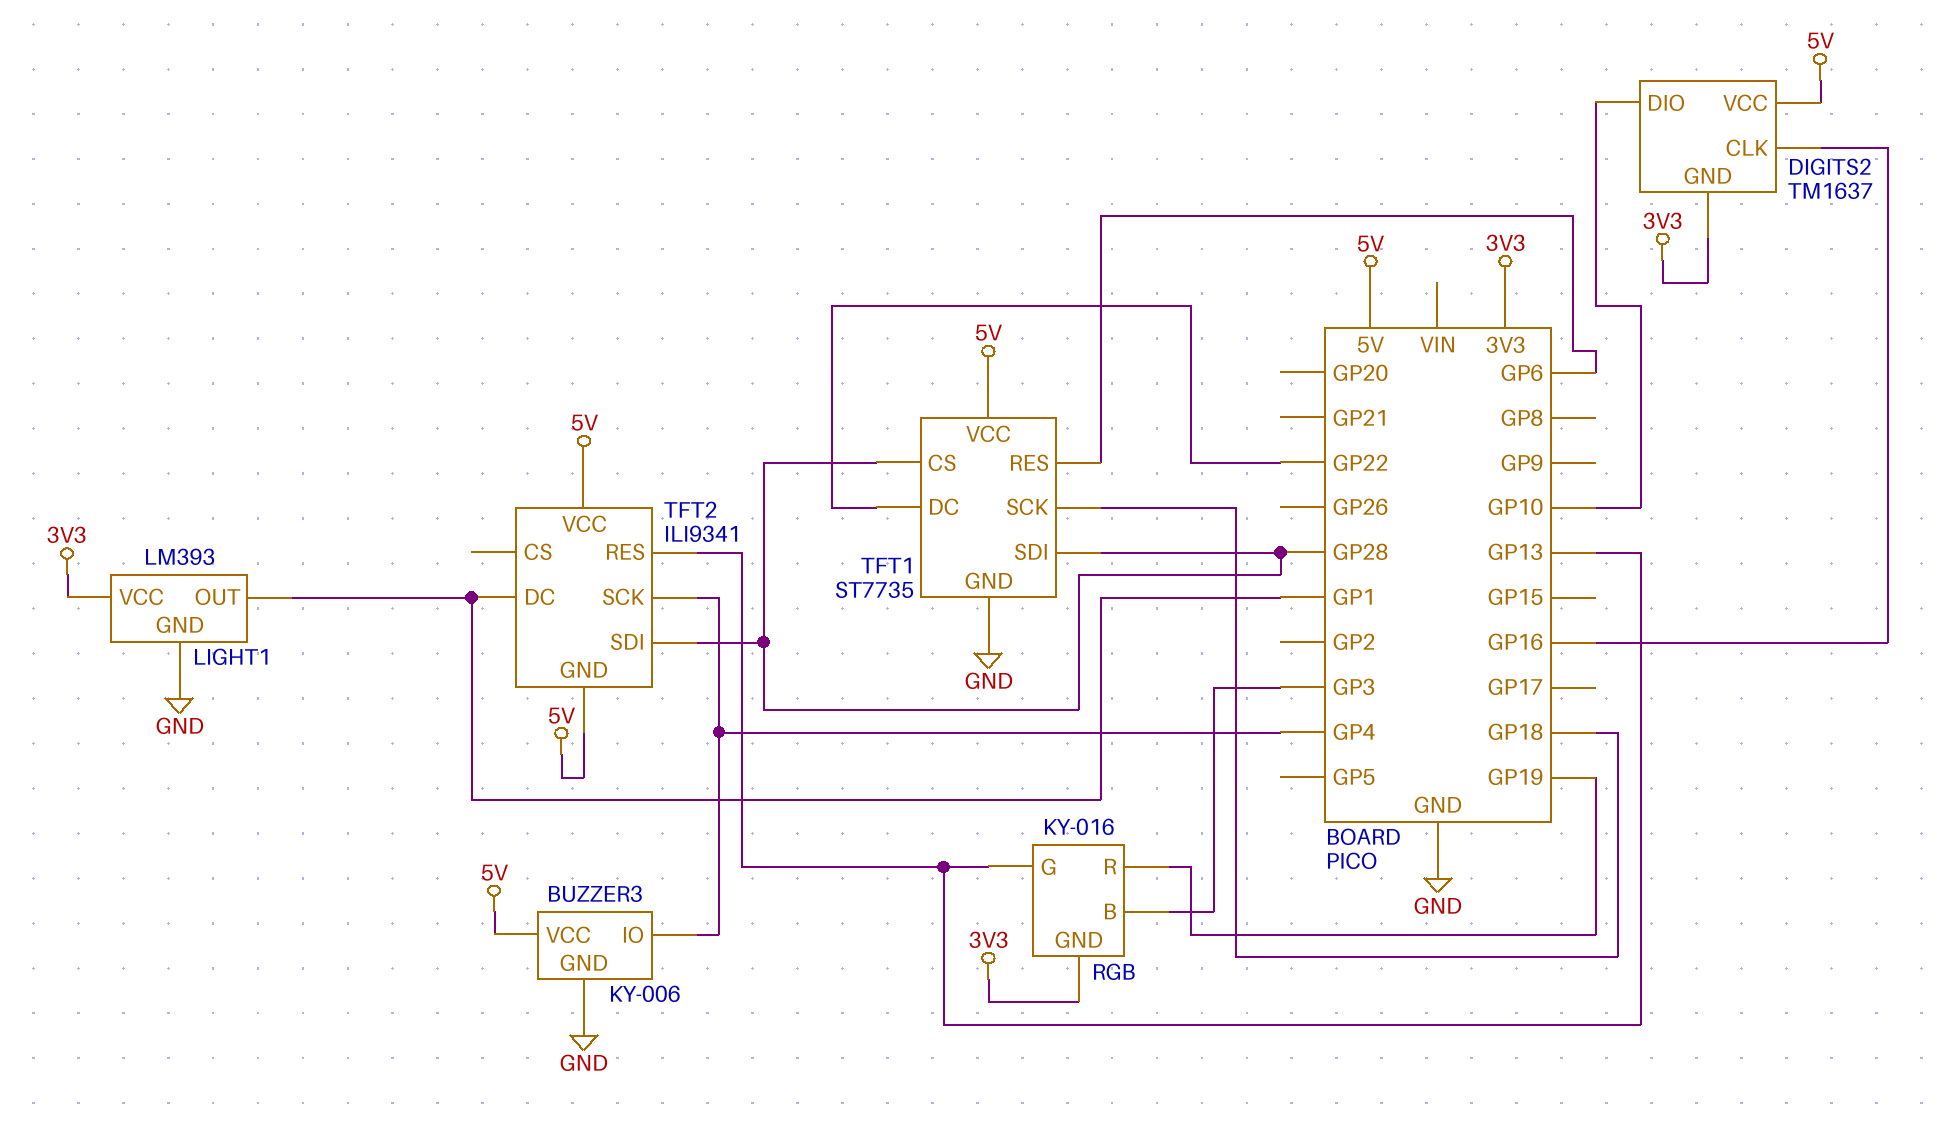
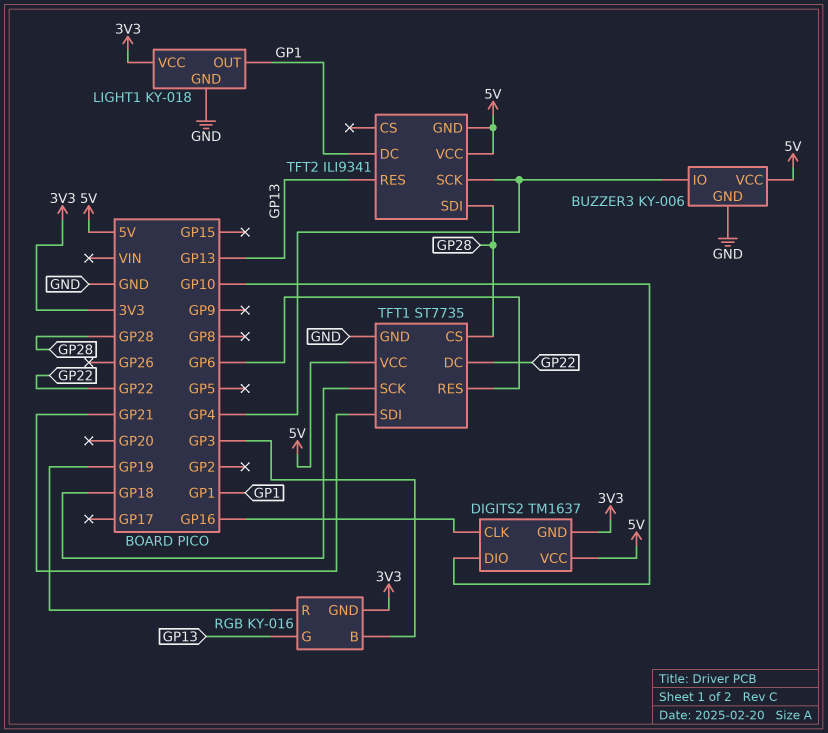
LIGHT1: LM393 -> KY-018
TFT1 pin SDI: GP28 -> GP21

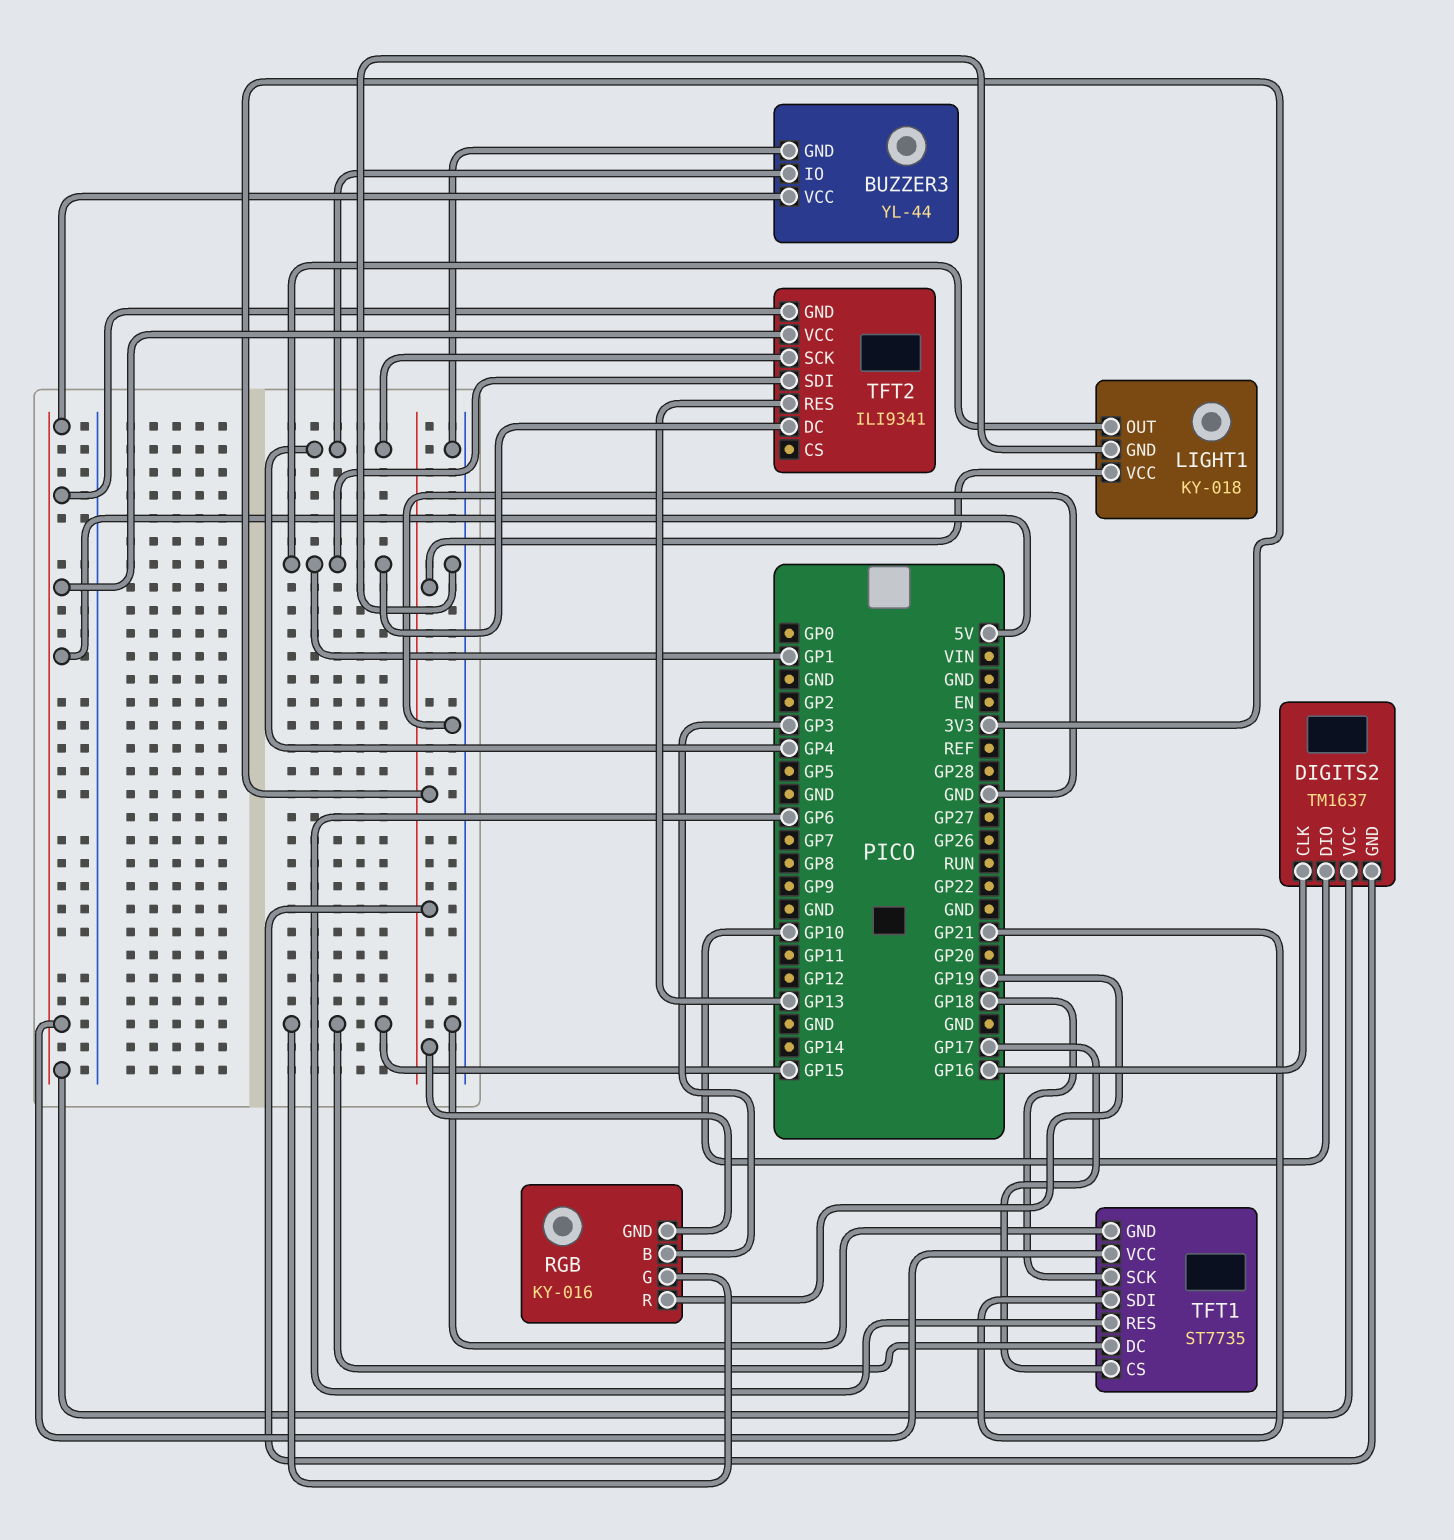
BUZZER3: KY-006 -> YL-44
RGB pin G: GP13 -> GP15
TFT1 pin CS: GP28 -> GP17
TFT1 pin DC: GP22 -> GP15
TFT2 pin SDI: GP28 -> GP1

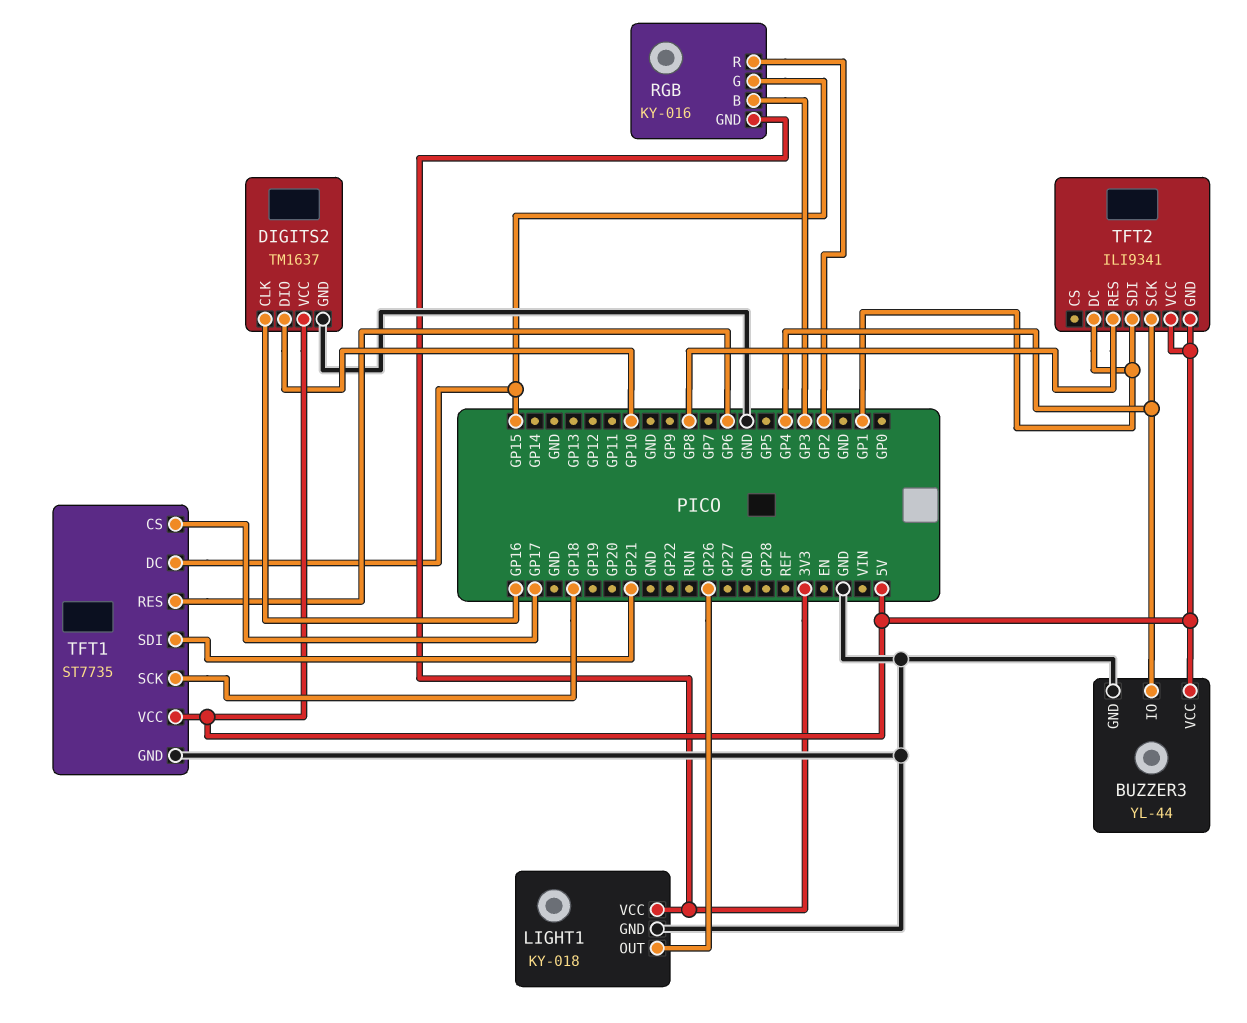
DIGITS2 pin GND: 3V3 -> GND
LIGHT1 pin OUT: GP1 -> GP26
RGB pin R: GP19 -> GP2
TFT2 pin RES: GP13 -> GP8

